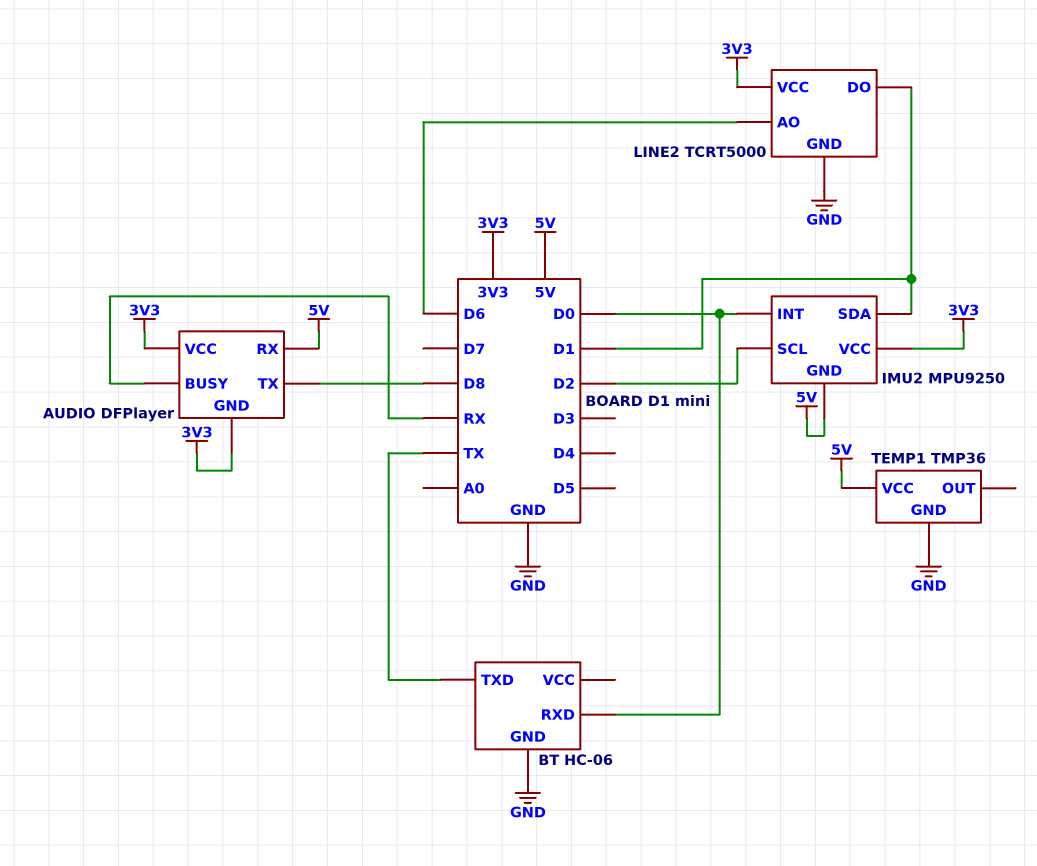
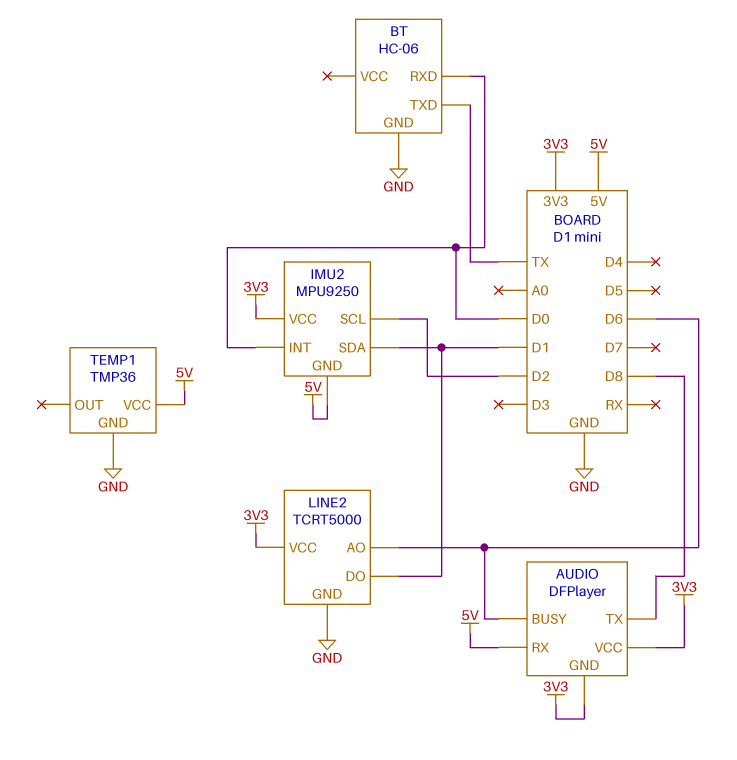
AUDIO pin BUSY: RX -> D6

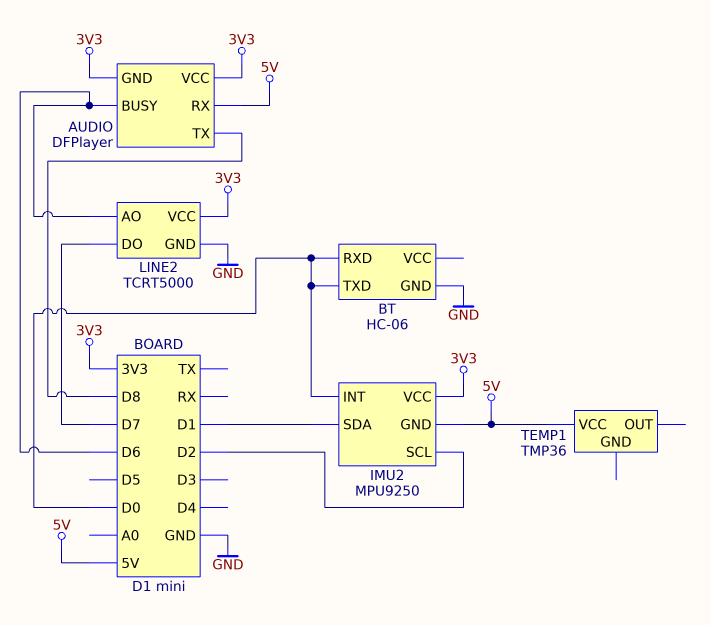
BT pin TXD: TX -> D0
LINE2 pin DO: D1 -> D7
TEMP1 pin GND: GND -> none

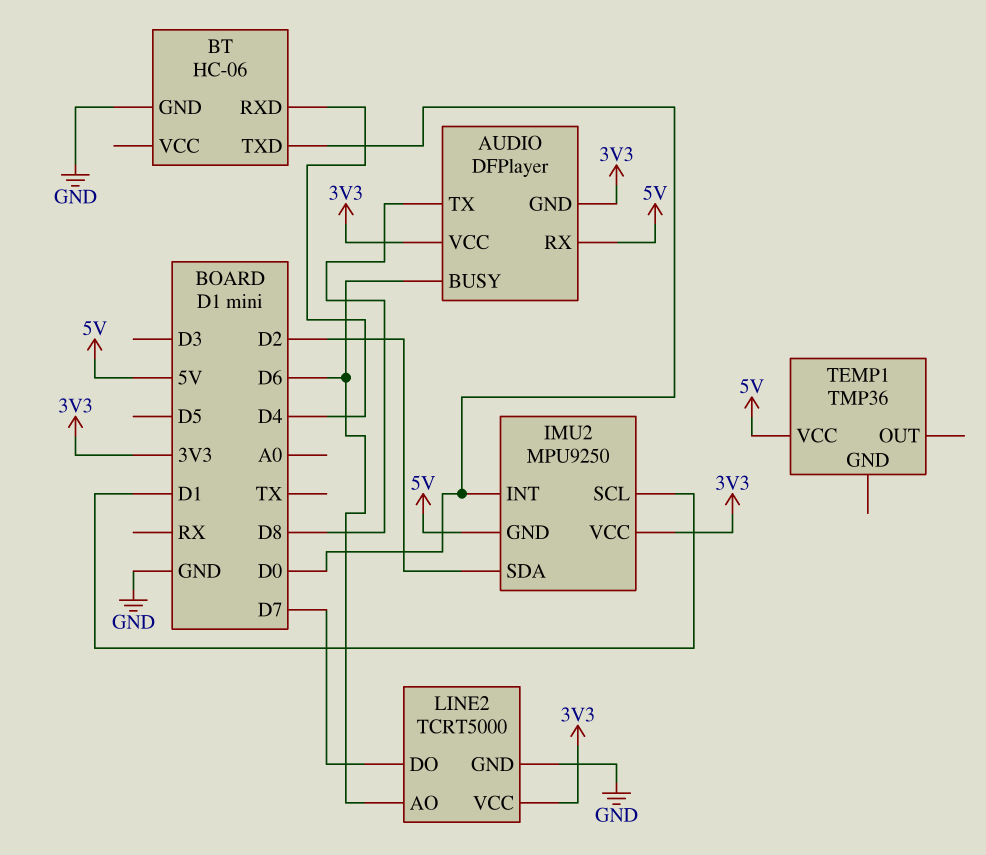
BT pin RXD: D0 -> D4
IMU2 pin SCL: D2 -> D1
IMU2 pin SDA: D1 -> D2

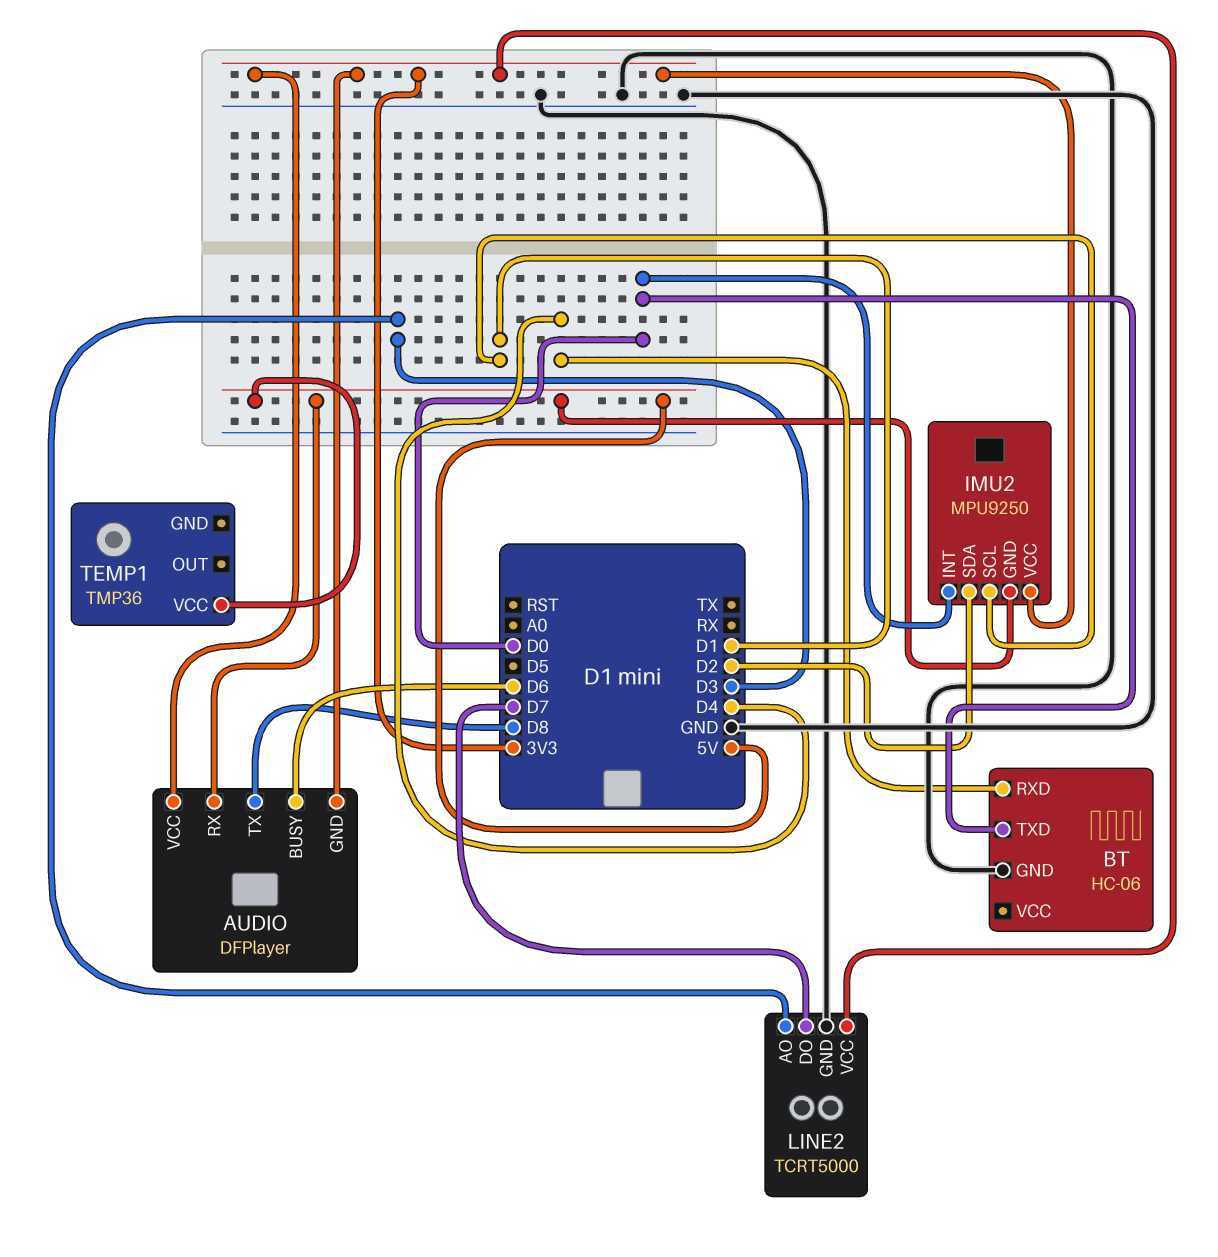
LINE2 pin AO: D6 -> D3

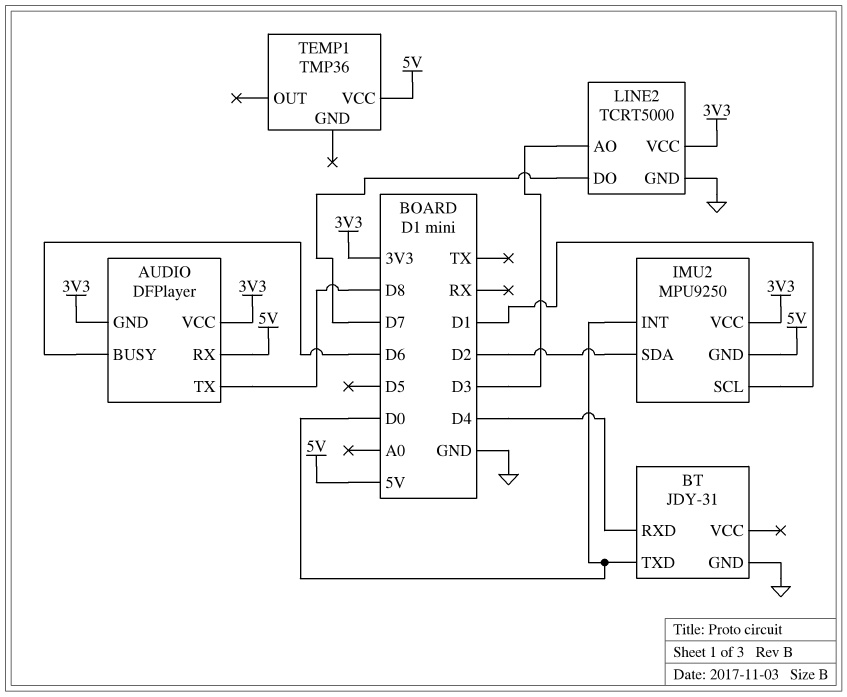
BT: HC-06 -> JDY-31

